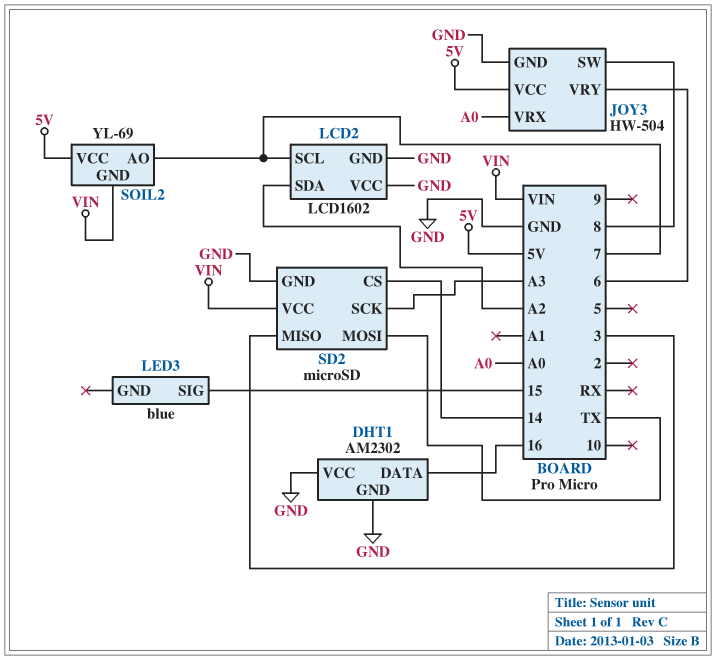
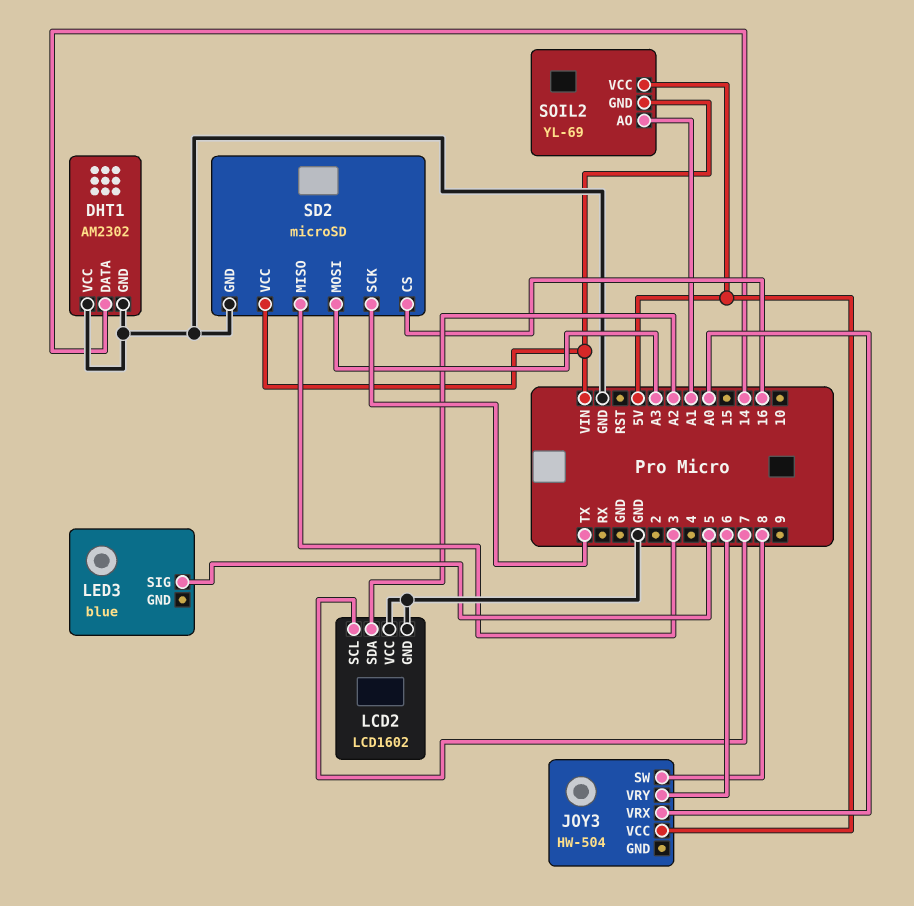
DHT1 pin DATA: 16 -> 14
JOY3 pin GND: GND -> none
LED3 pin SIG: 15 -> 5
SD2 pin CS: 14 -> 16
SD2 pin MOSI: TX -> A3
SD2 pin SCK: A3 -> TX
SOIL2 pin AO: 7 -> A1

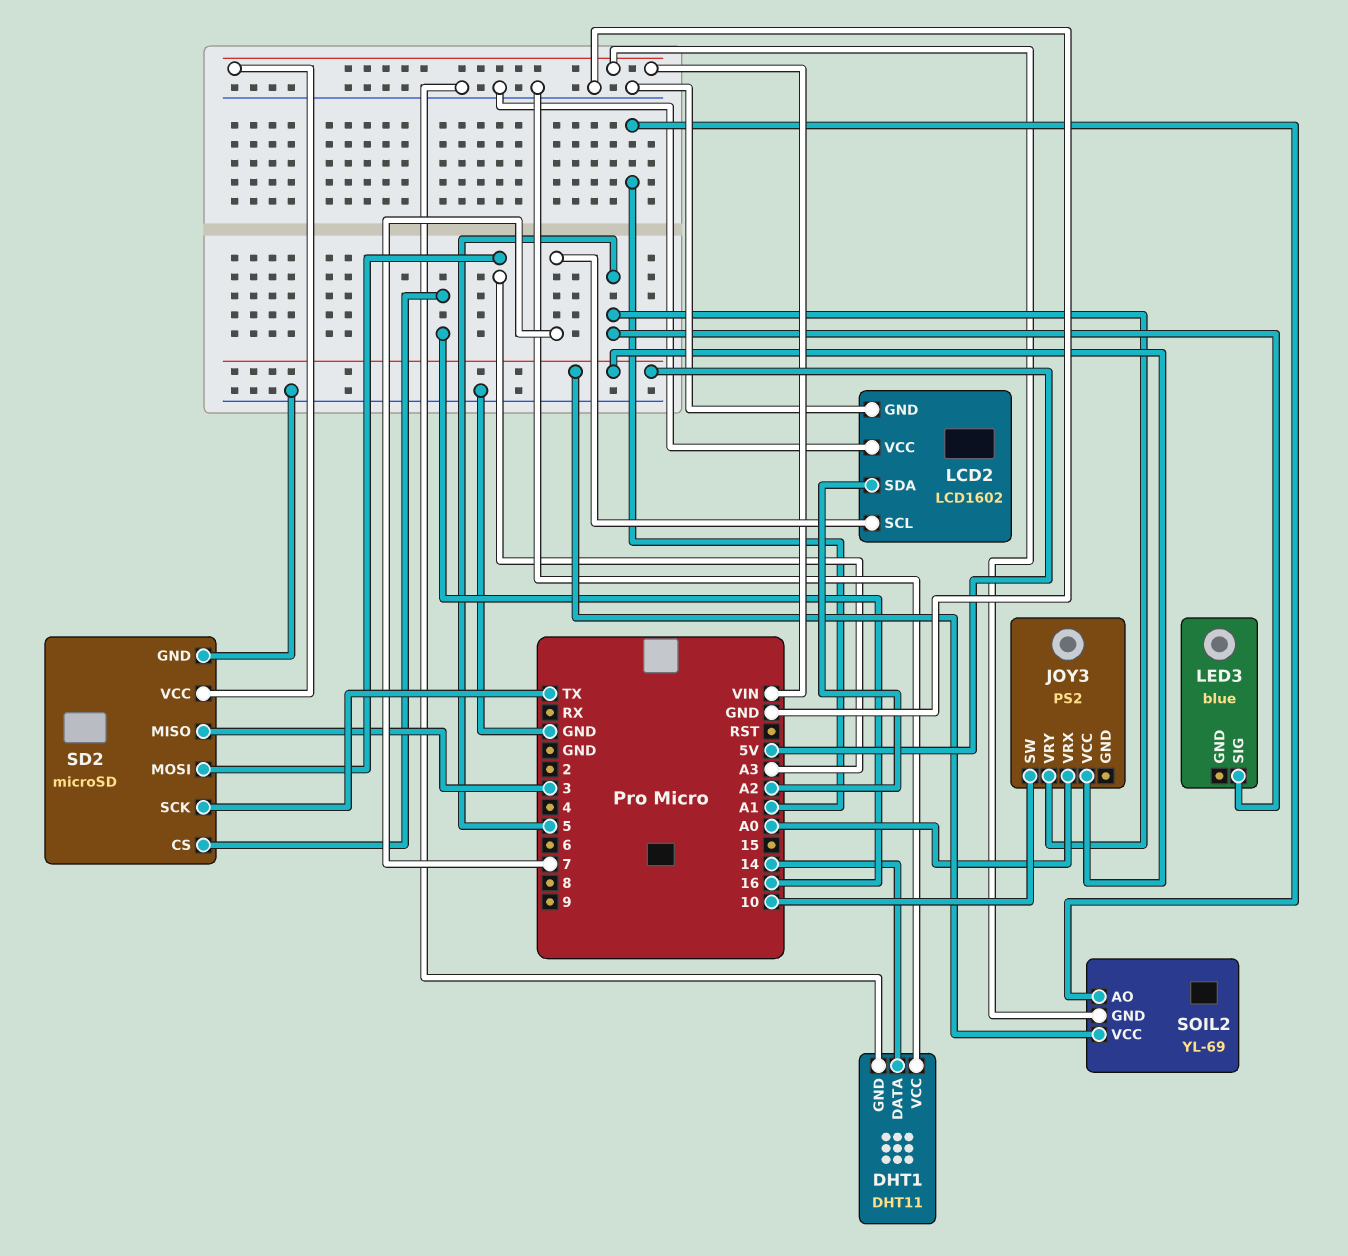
DHT1: AM2302 -> DHT11
JOY3: HW-504 -> PS2
JOY3 pin SW: 8 -> 10
JOY3 pin VRY: 6 -> 5

